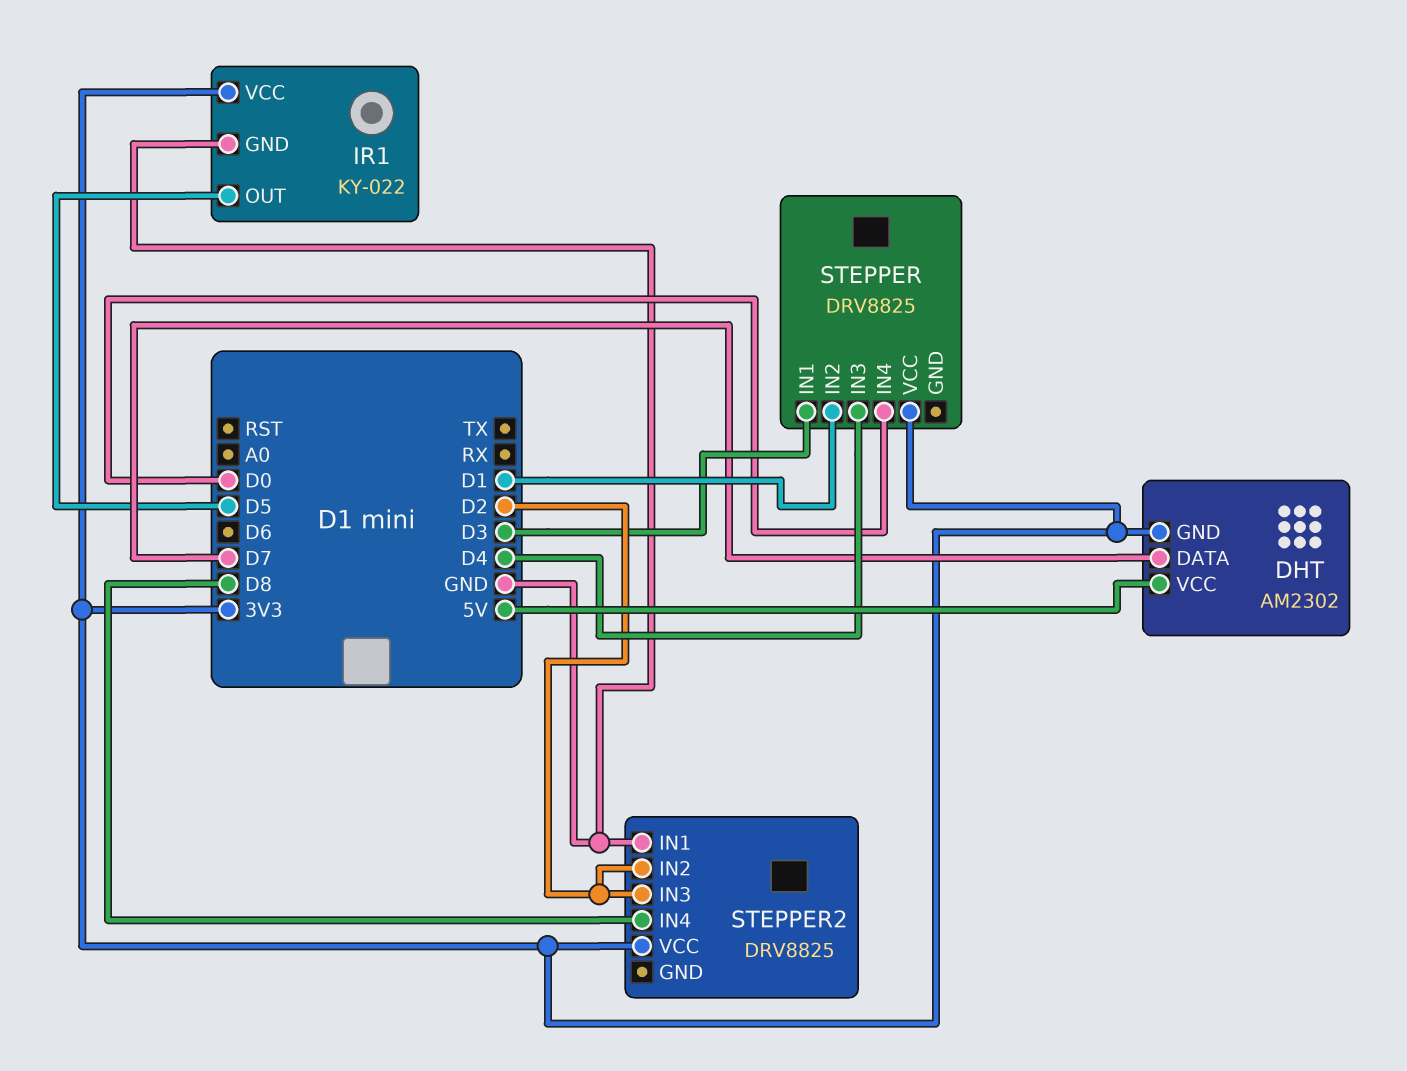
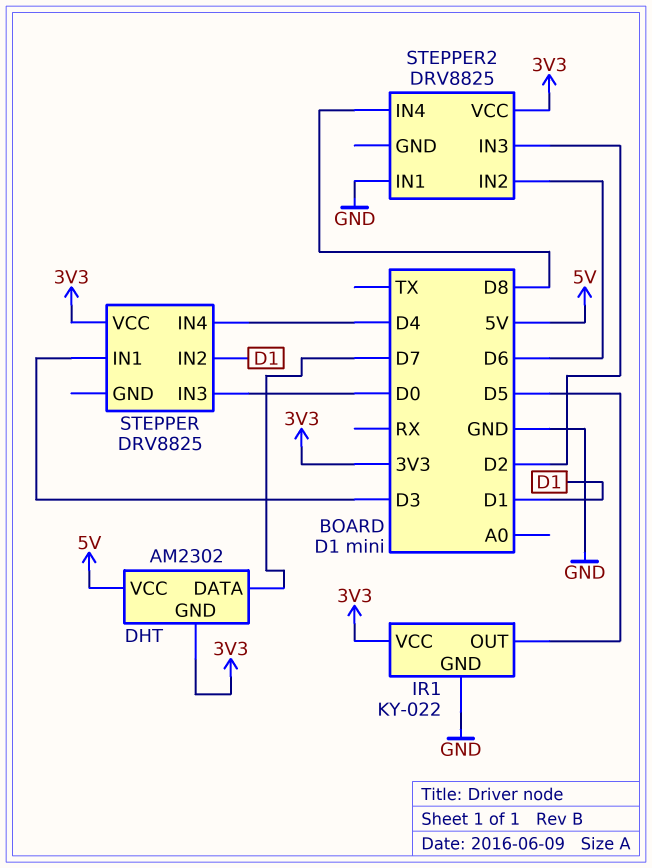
STEPPER pin IN3: D4 -> D0
STEPPER pin IN4: D0 -> D4
STEPPER2 pin IN2: D2 -> D6

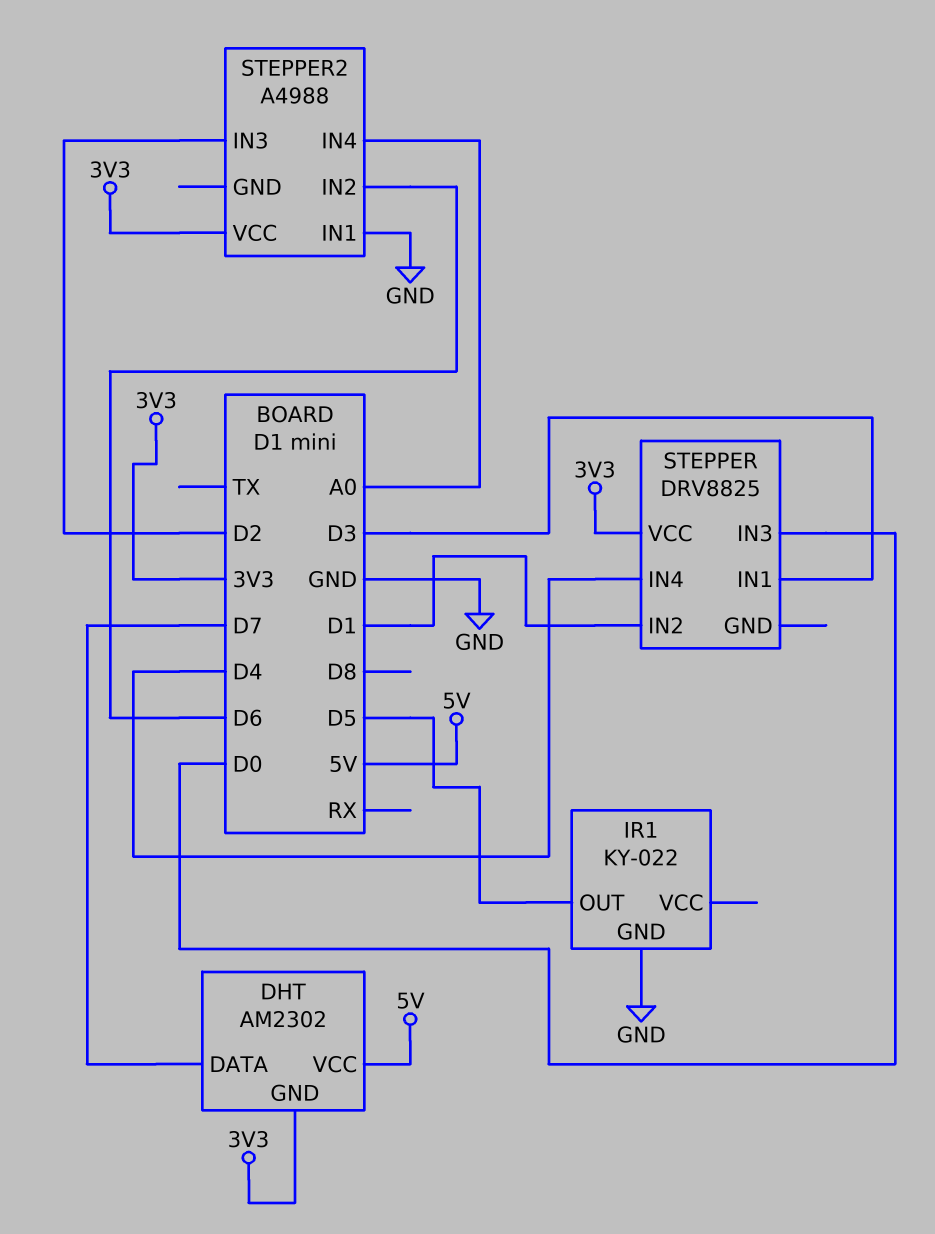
IR1 pin VCC: 3V3 -> none
STEPPER2: DRV8825 -> A4988
STEPPER2 pin IN4: D8 -> A0

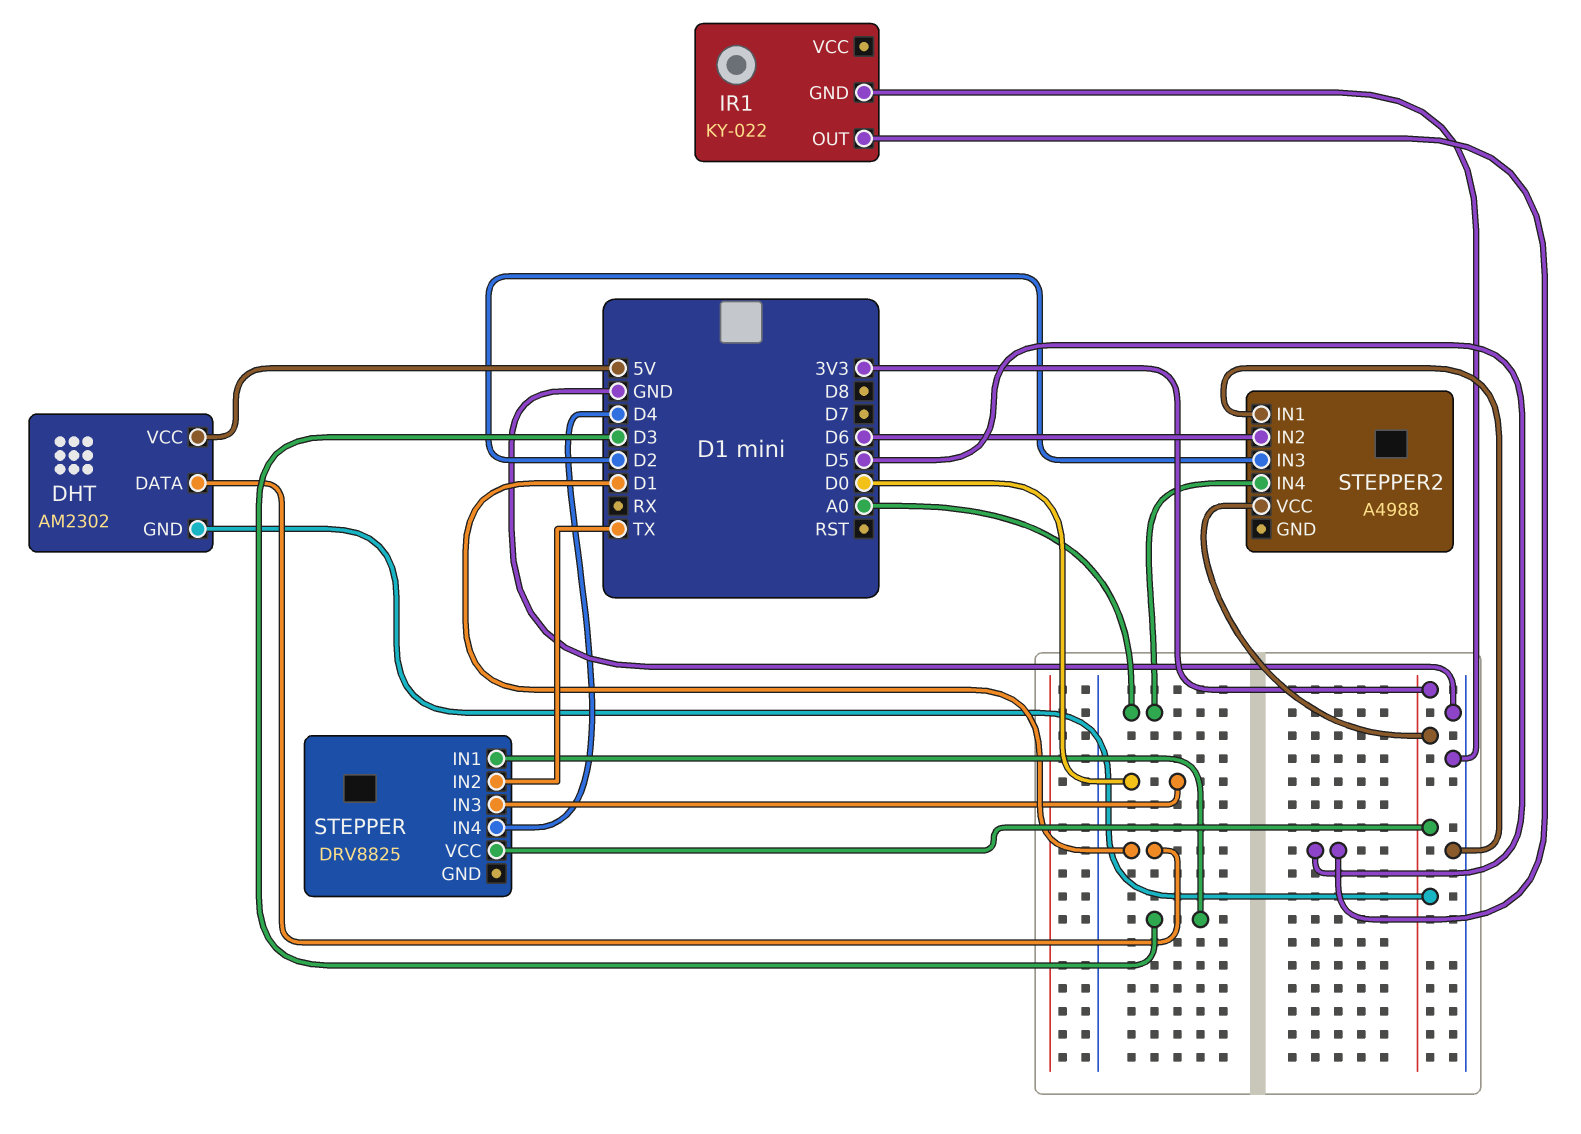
DHT pin DATA: D7 -> D1
STEPPER pin IN2: D1 -> TX

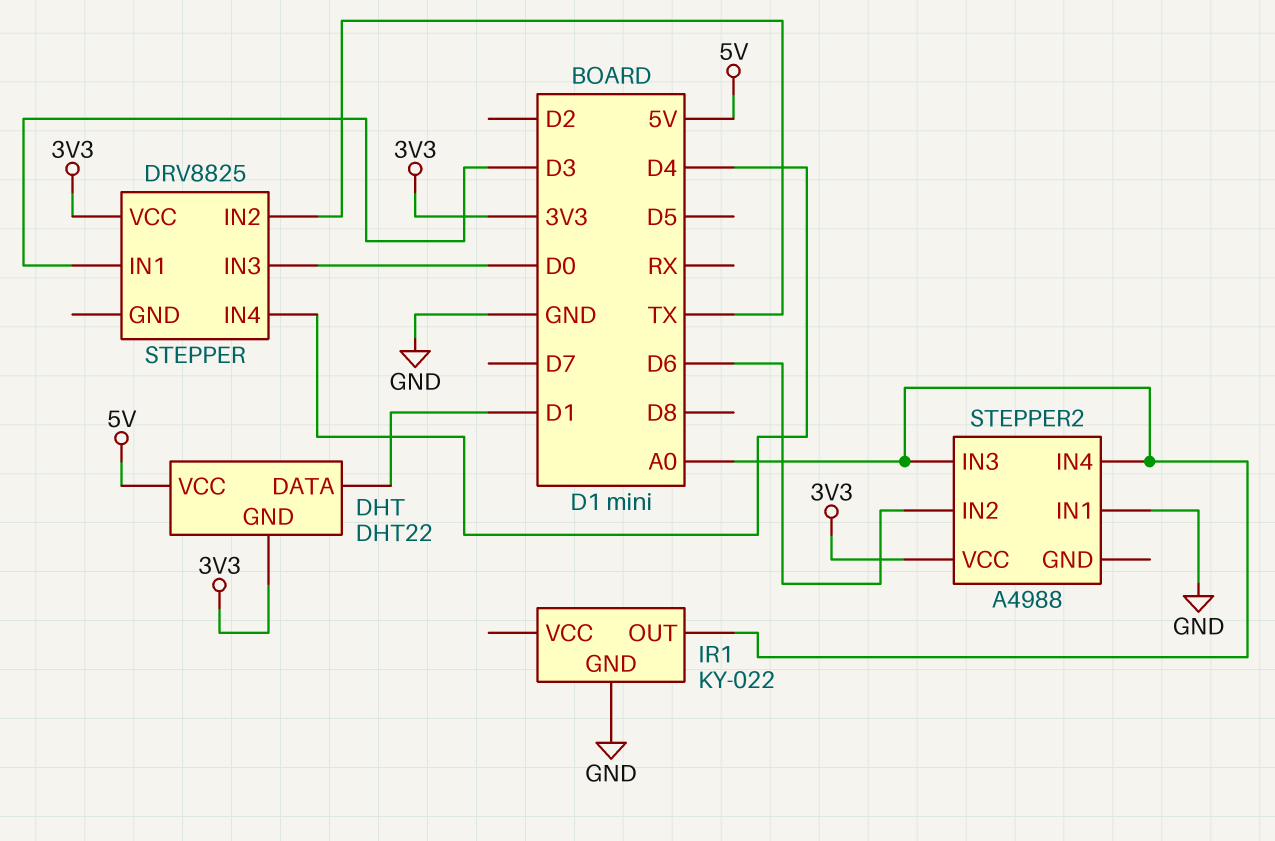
DHT: AM2302 -> DHT22
IR1 pin OUT: D5 -> A0
STEPPER2 pin IN3: D2 -> A0

